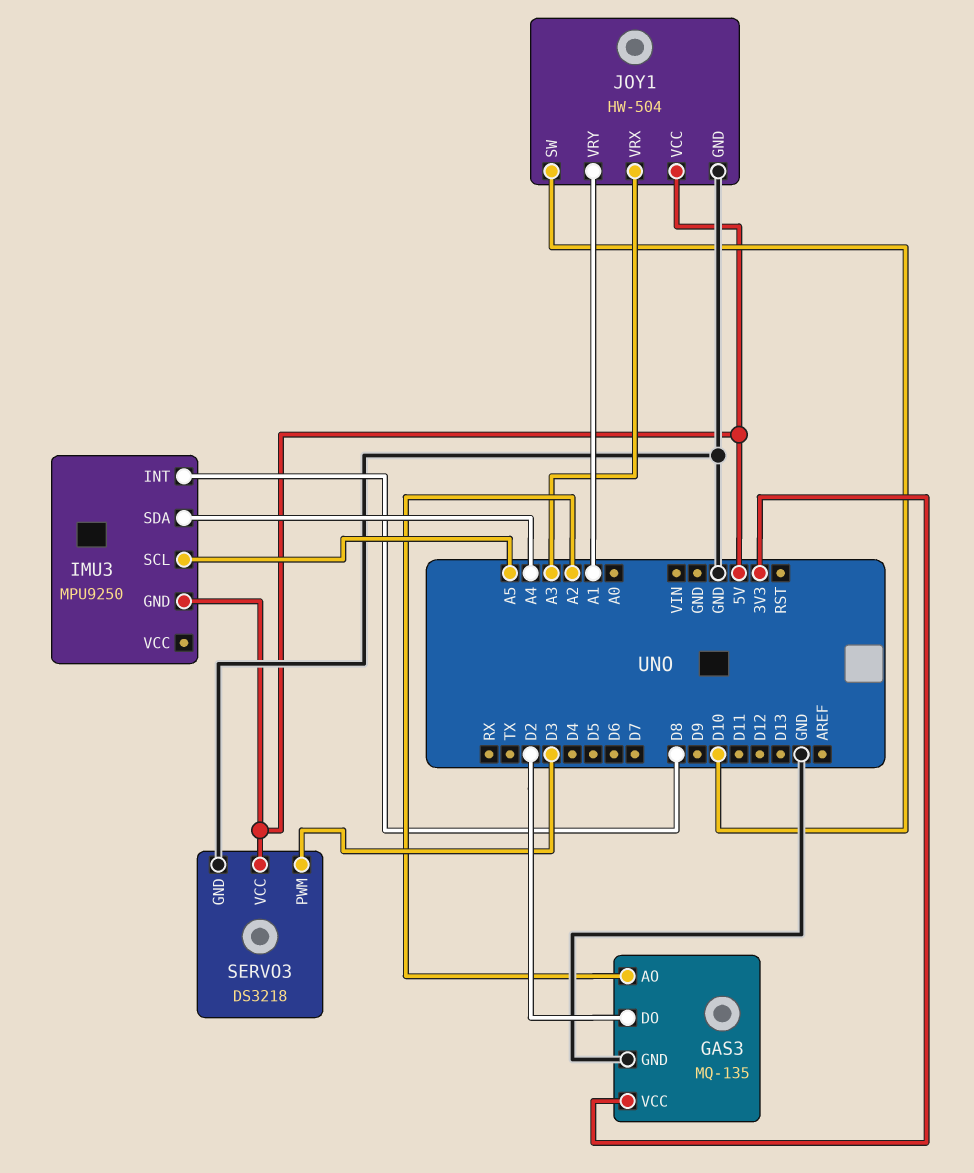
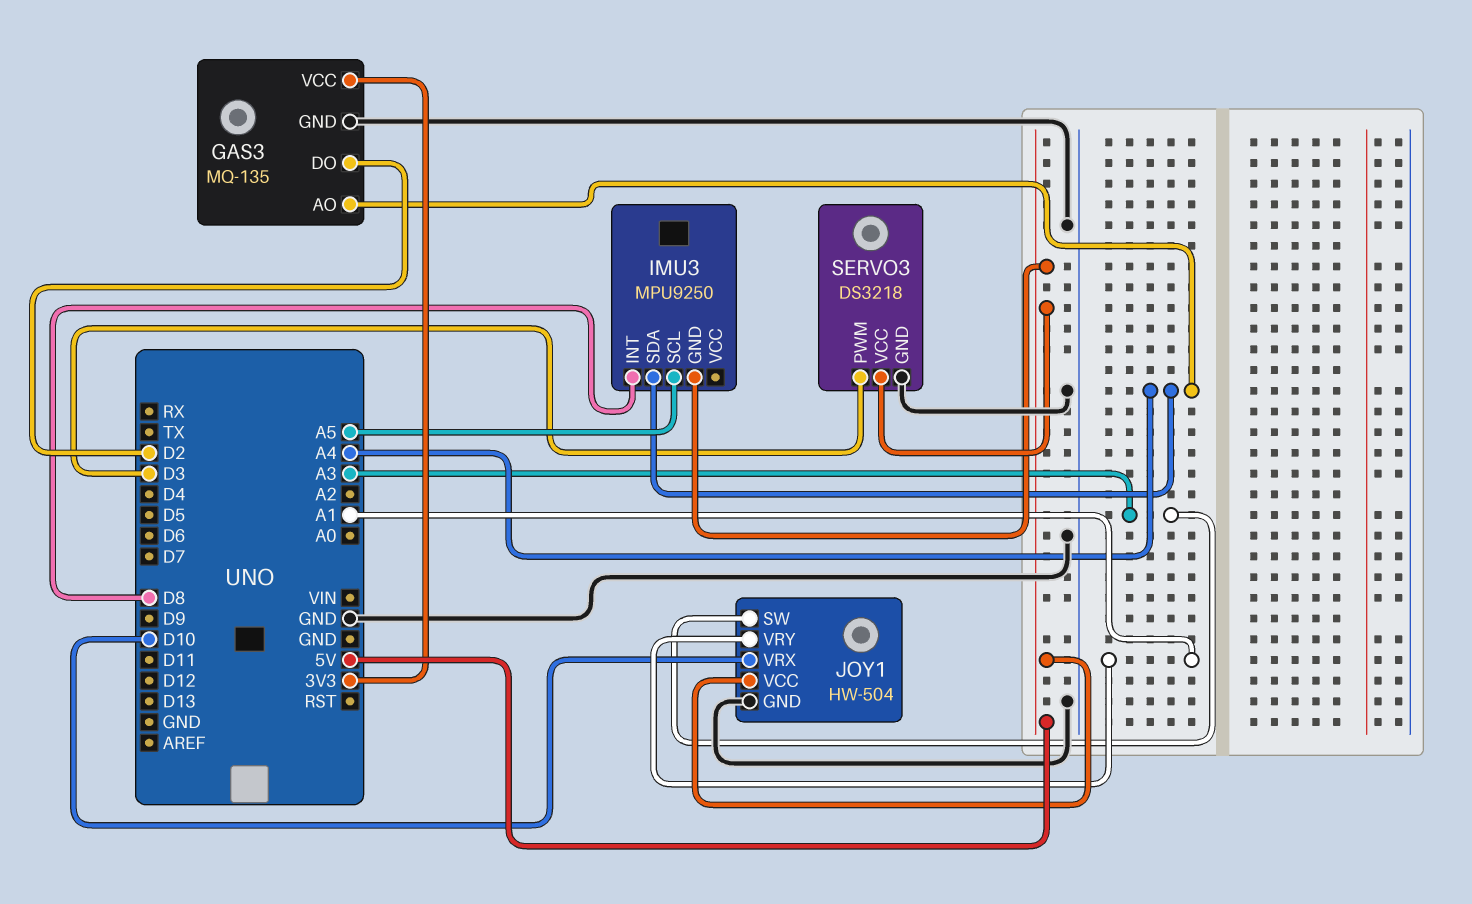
GAS3 pin AO: A2 -> A4
JOY1 pin SW: D10 -> A3
JOY1 pin VRX: A3 -> D10

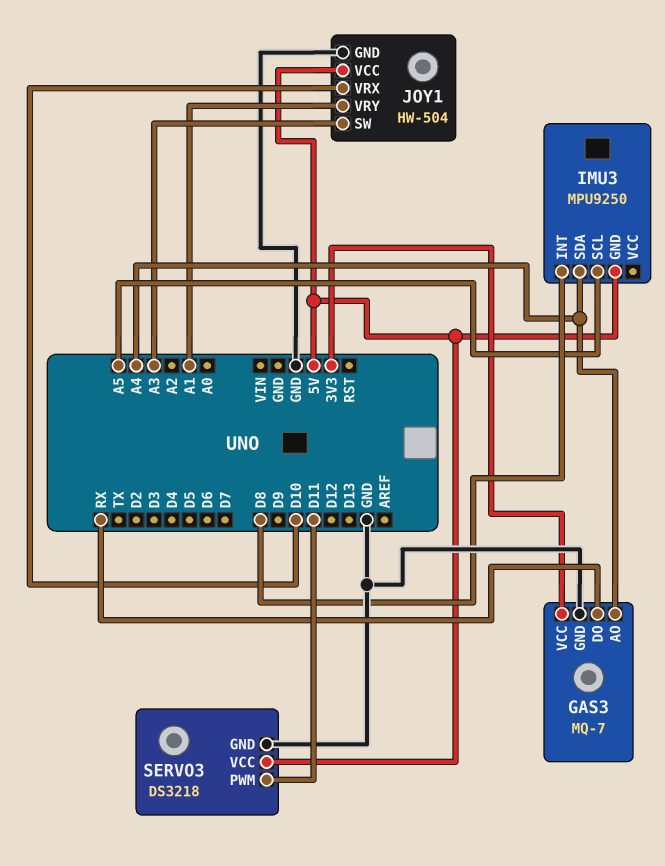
GAS3: MQ-135 -> MQ-7
GAS3 pin DO: D2 -> RX
SERVO3 pin PWM: D3 -> D11

